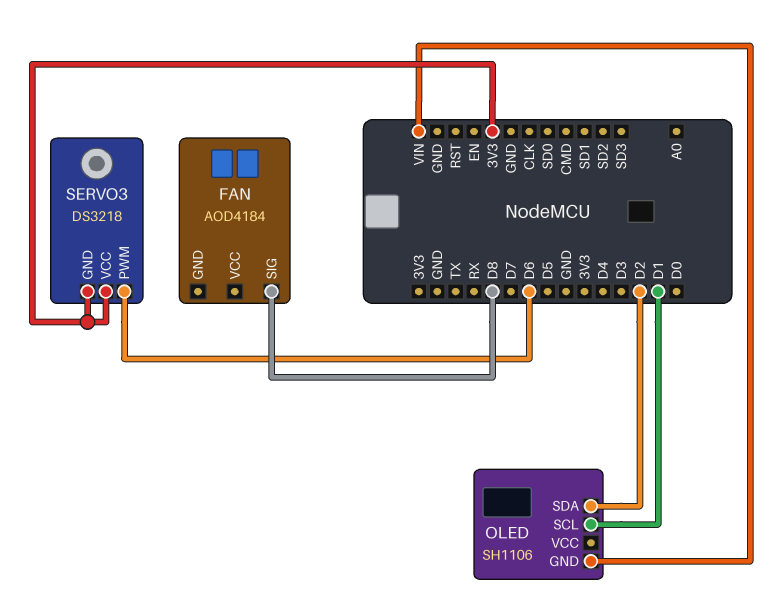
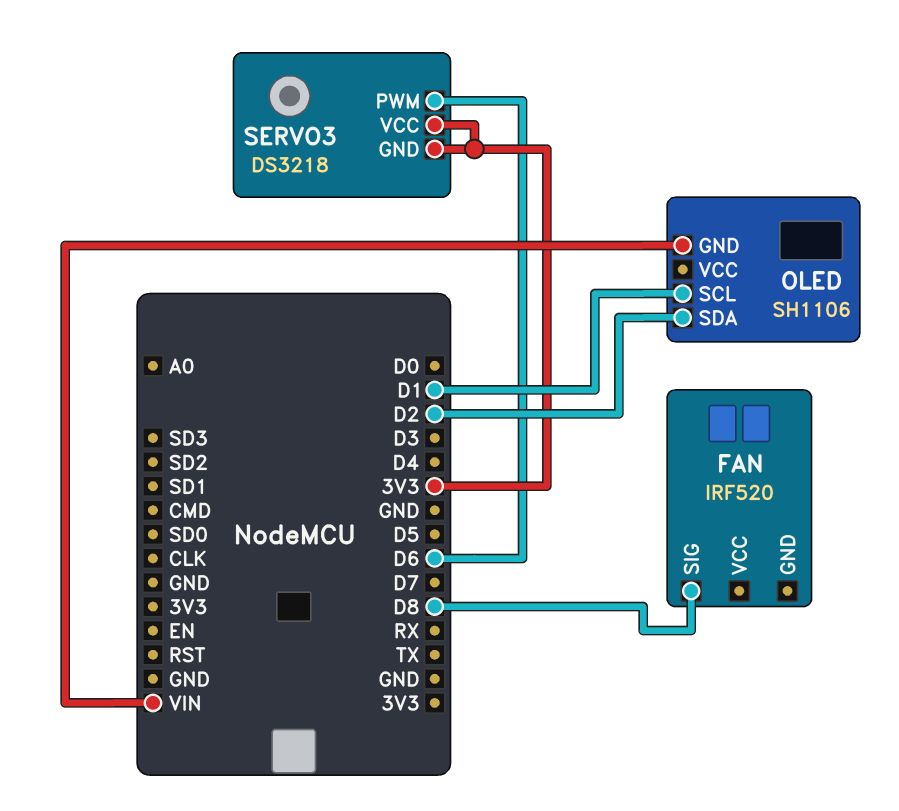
FAN: AOD4184 -> IRF520

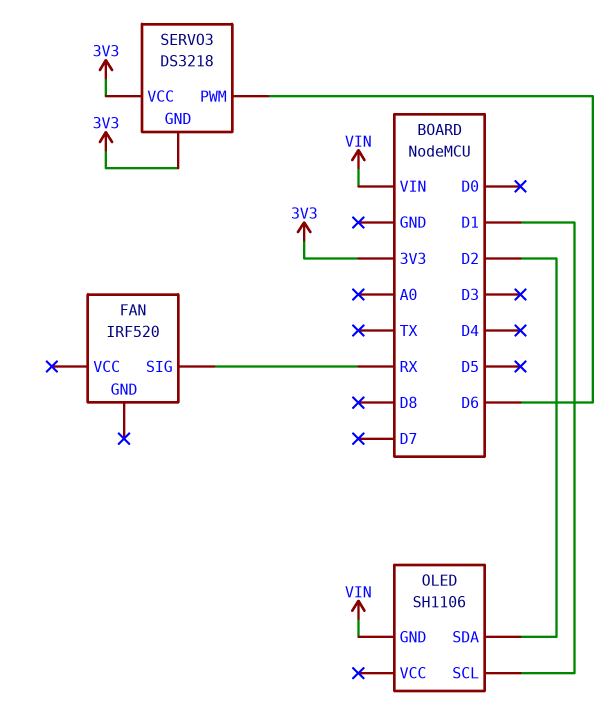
FAN pin SIG: D8 -> RX

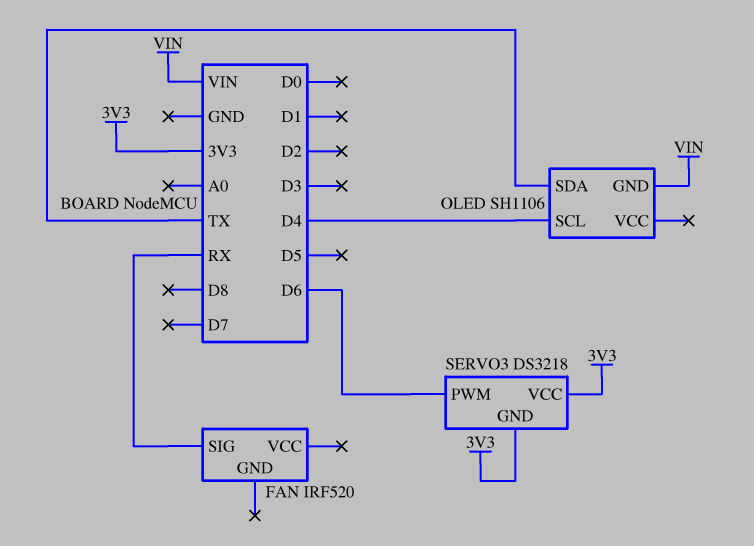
OLED pin SCL: D1 -> D4
OLED pin SDA: D2 -> TX

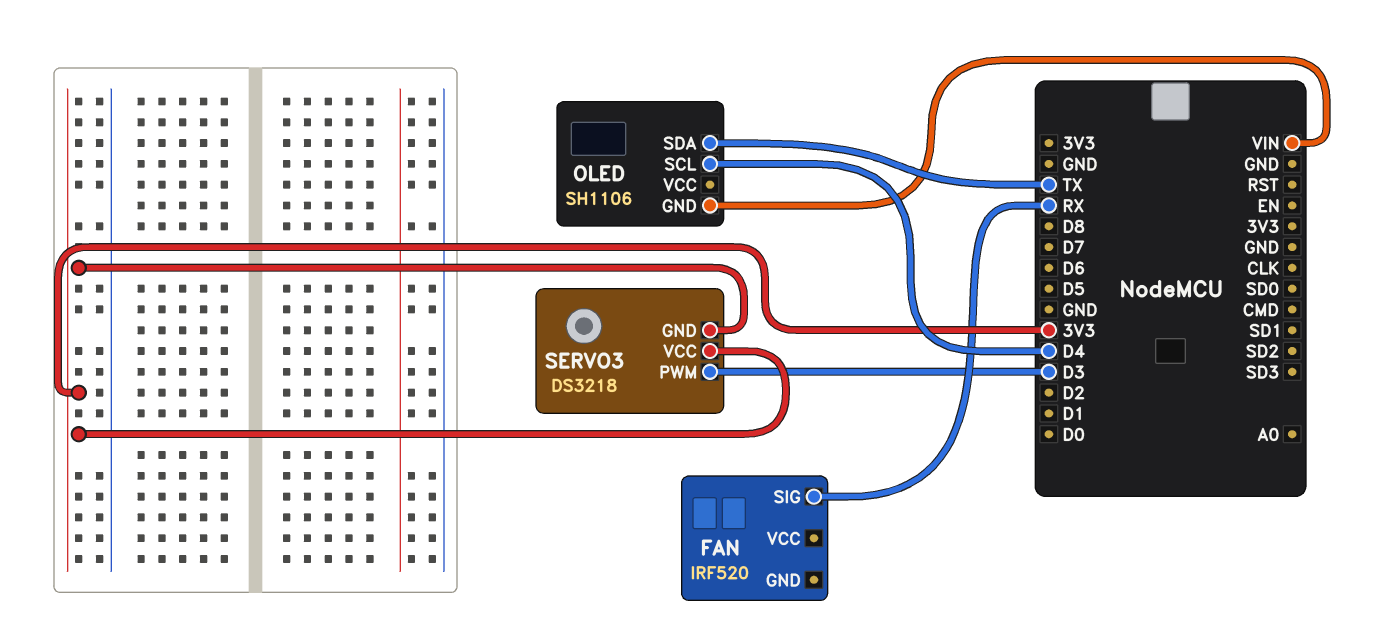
SERVO3 pin PWM: D6 -> D3

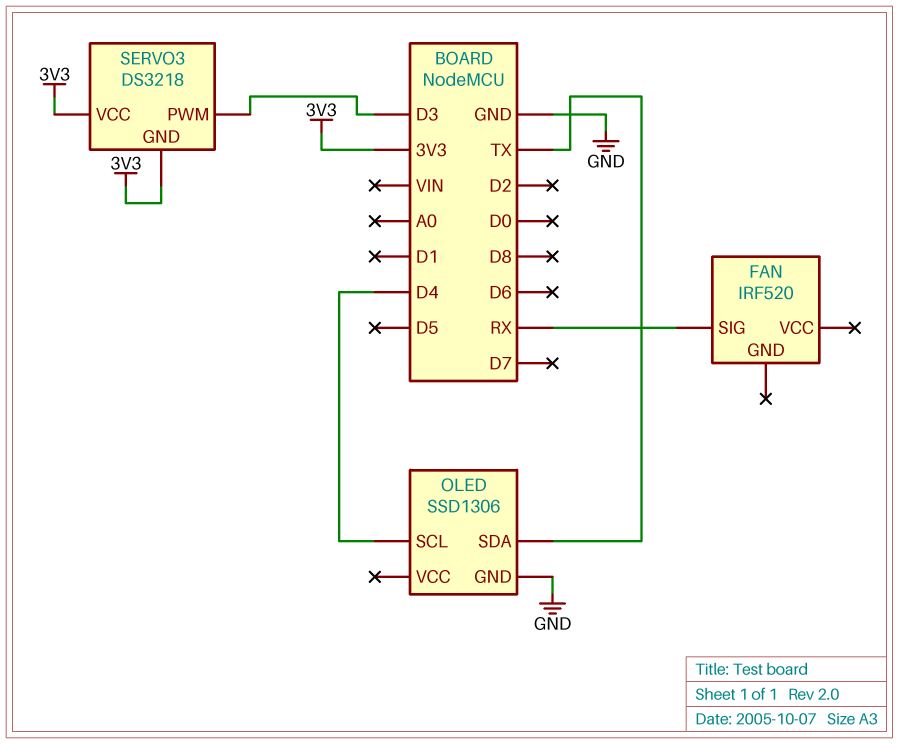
OLED: SH1106 -> SSD1306
OLED pin GND: VIN -> GND

